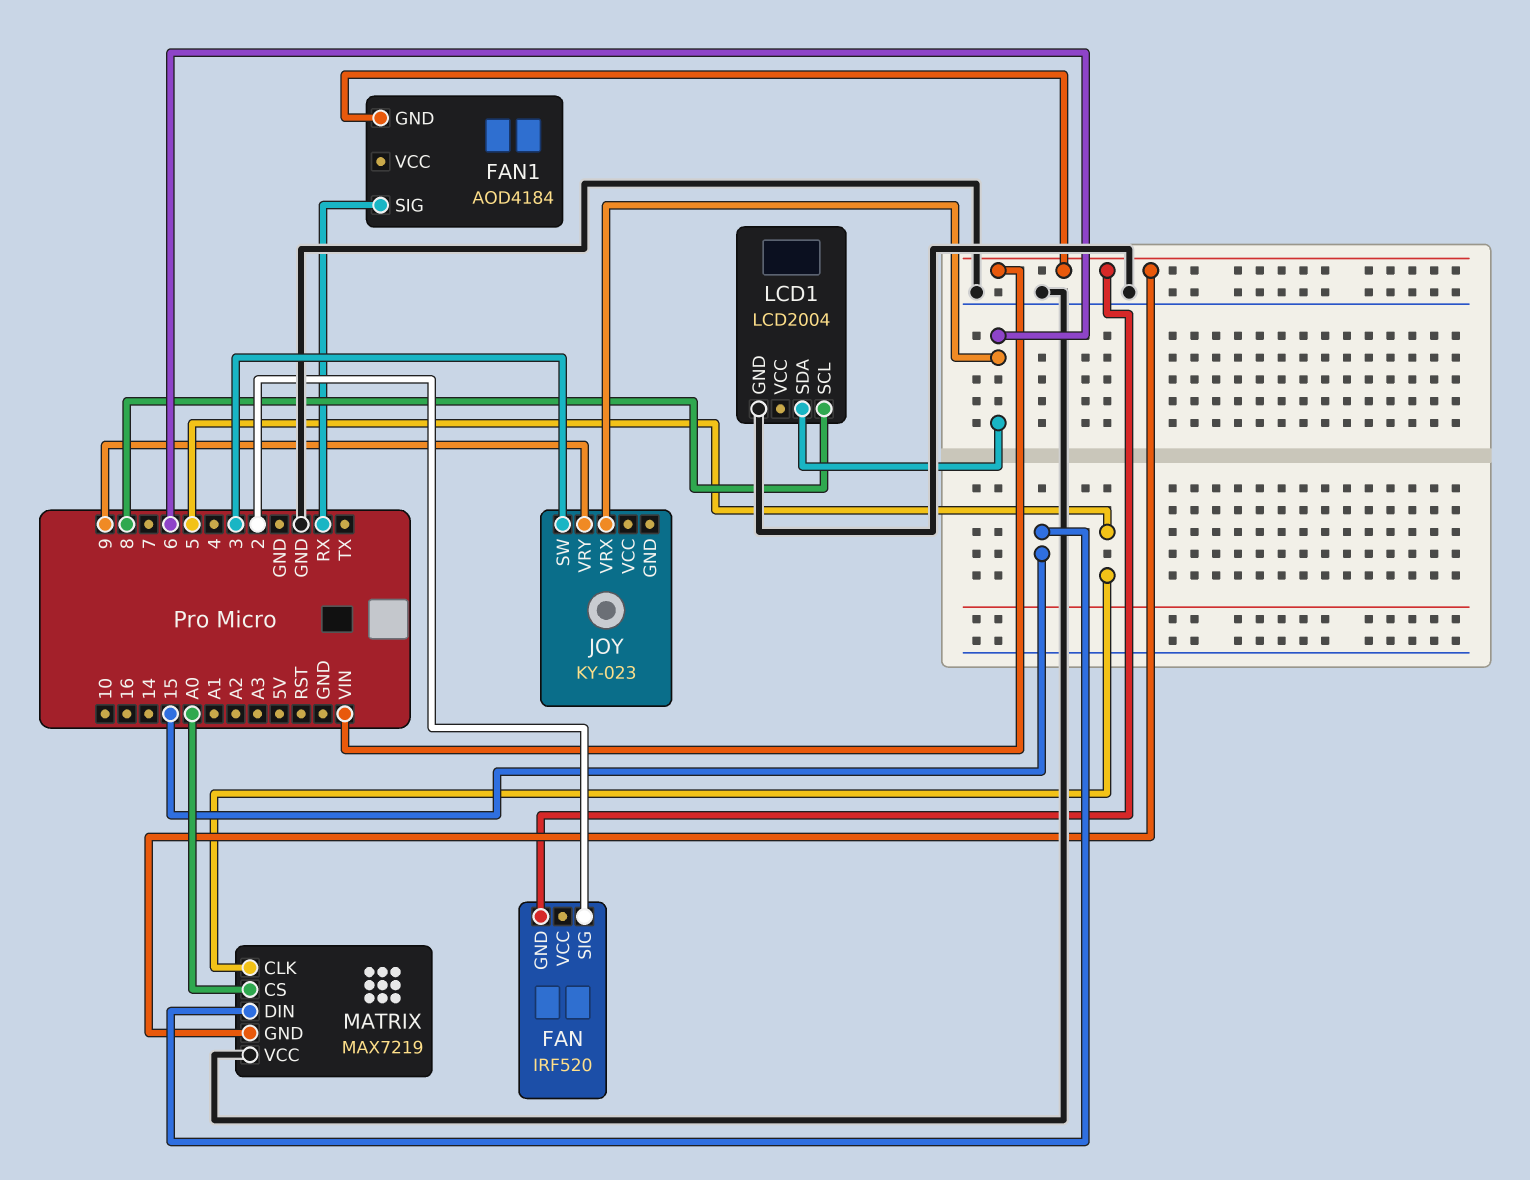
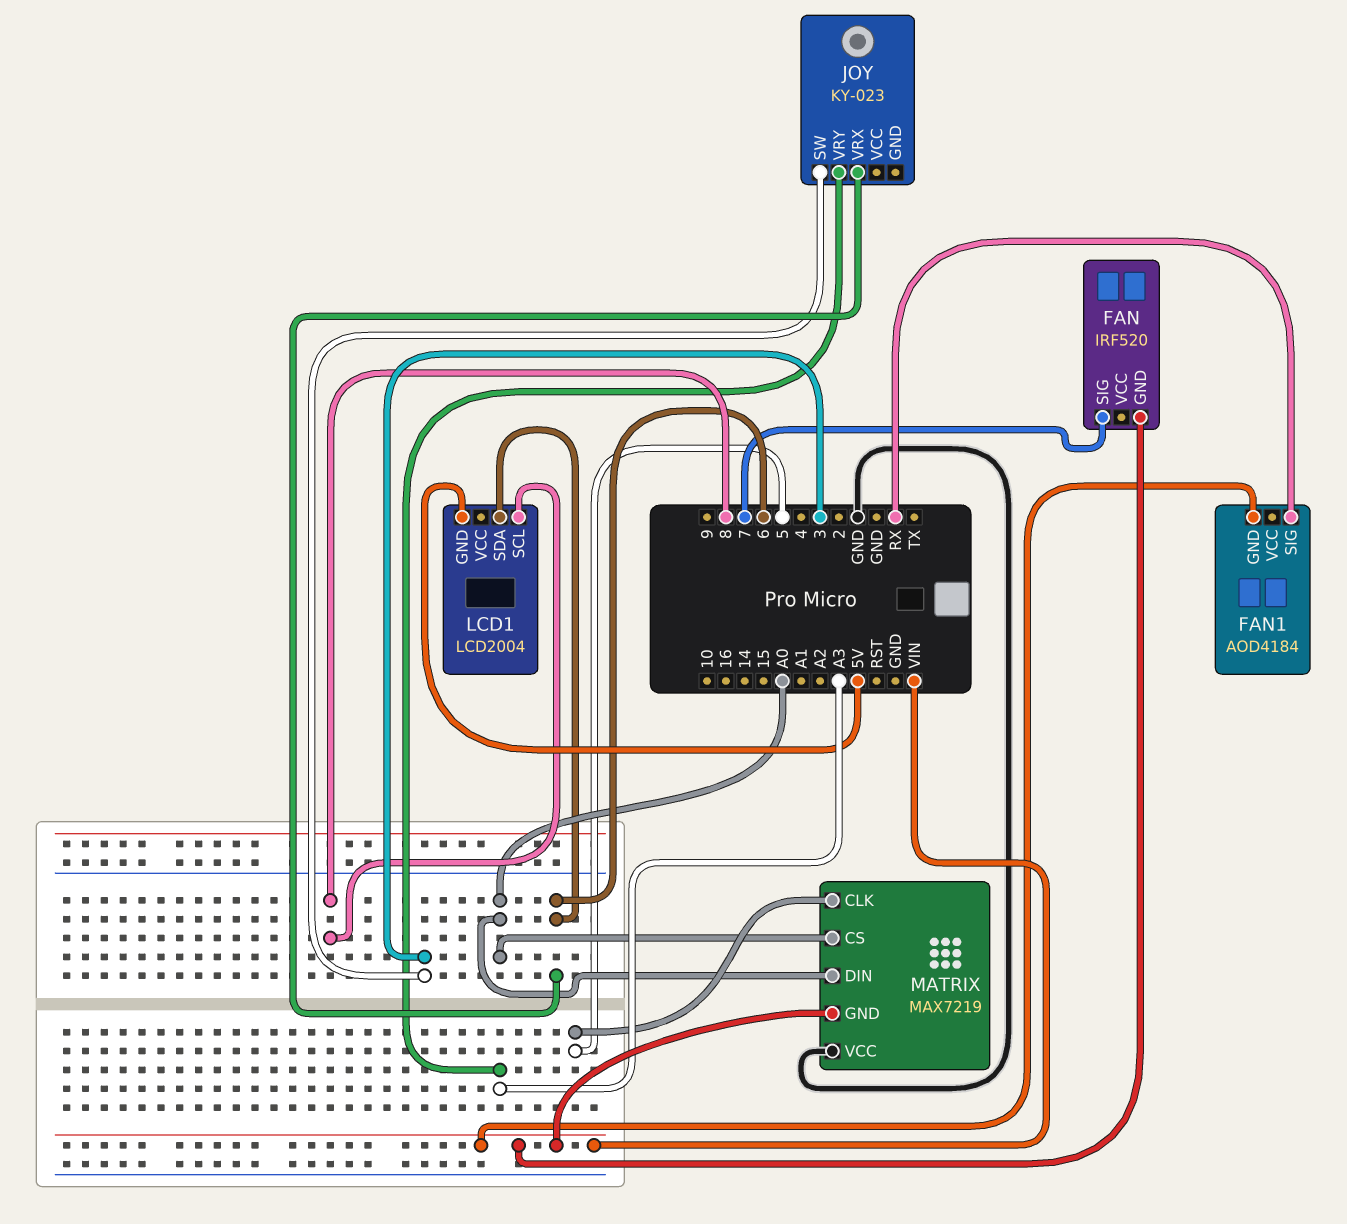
FAN pin SIG: 2 -> 7
JOY pin VRY: 9 -> A3
LCD1 pin GND: GND -> 5V
MATRIX pin DIN: 15 -> A0

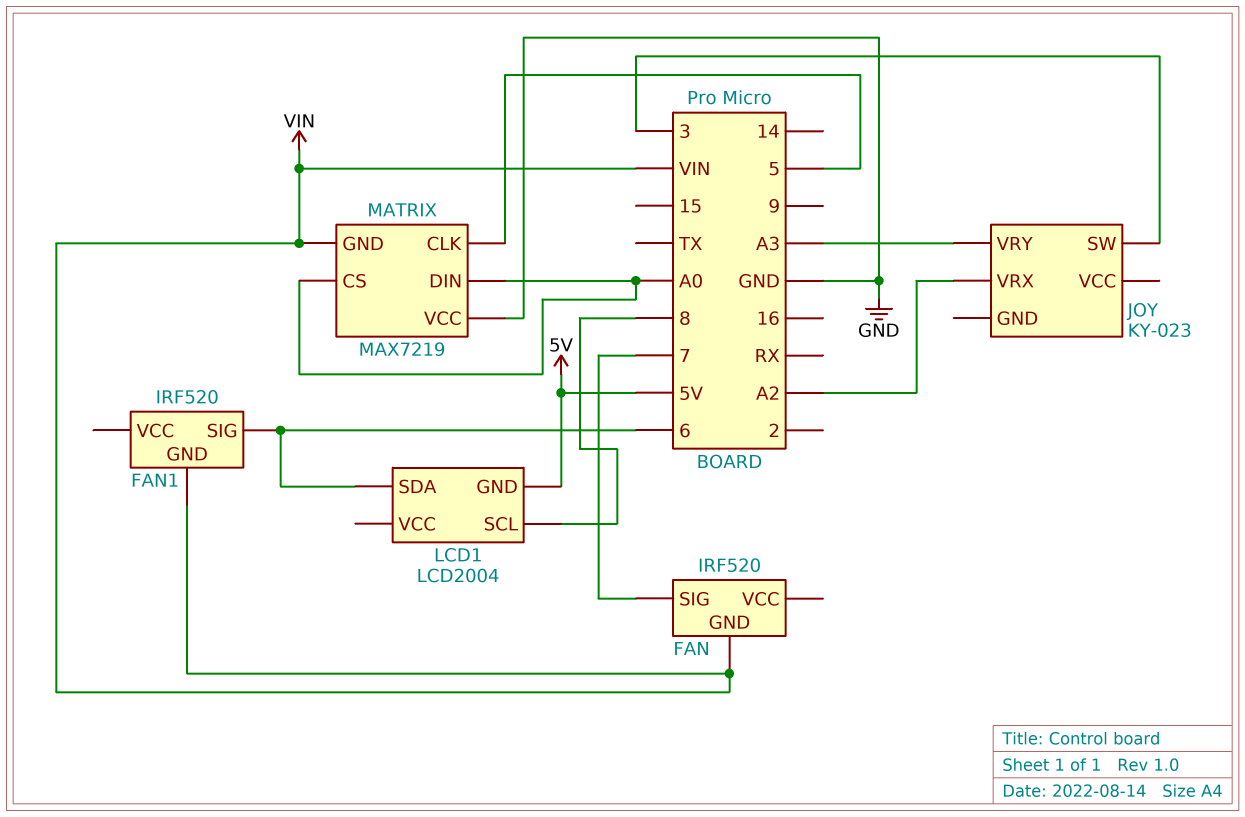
FAN1: AOD4184 -> IRF520
FAN1 pin SIG: RX -> 6
JOY pin VRX: 6 -> A2

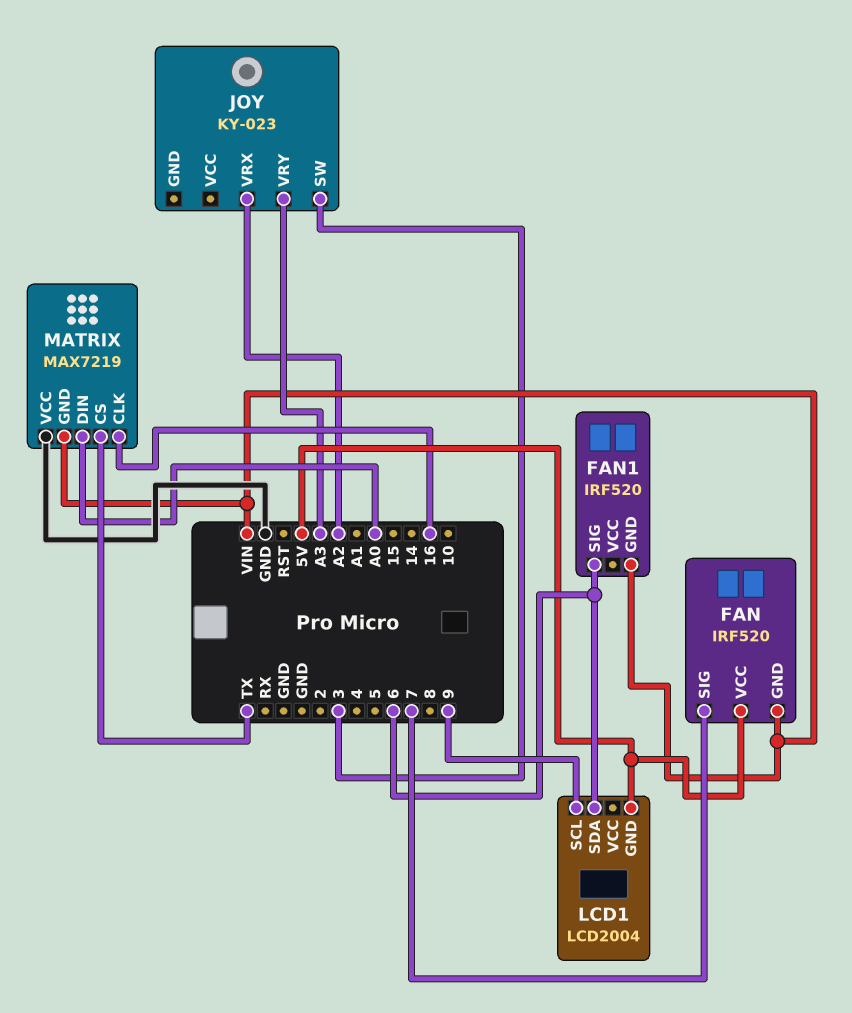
FAN pin VCC: none -> 5V
LCD1 pin SCL: 8 -> 9
MATRIX pin CLK: 5 -> 16
MATRIX pin CS: A0 -> TX

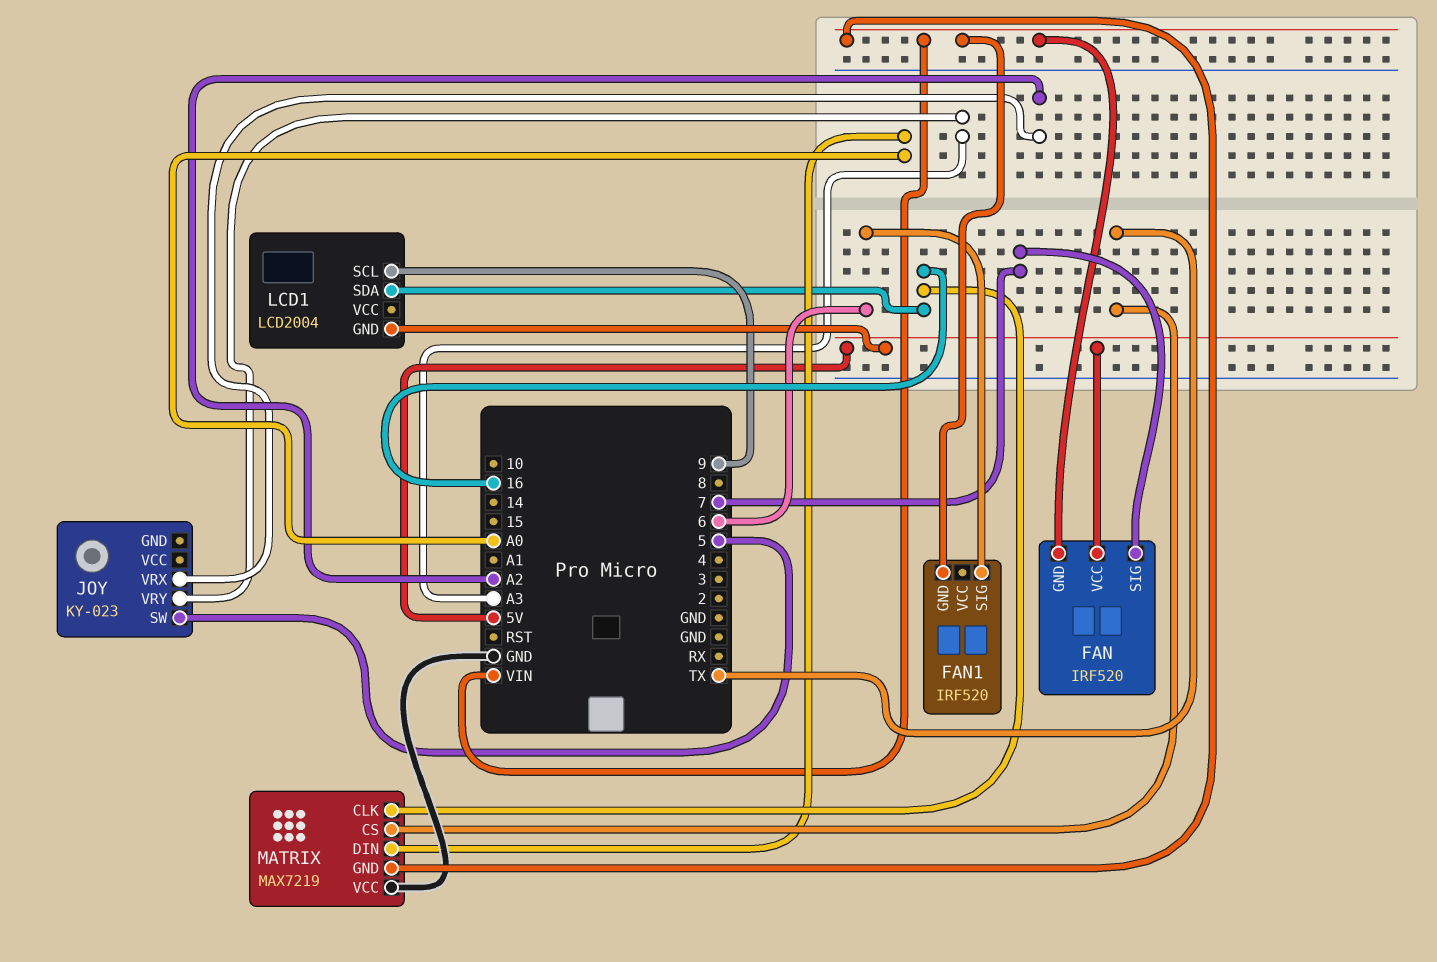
JOY pin SW: 3 -> 5
LCD1 pin SDA: 6 -> 16

